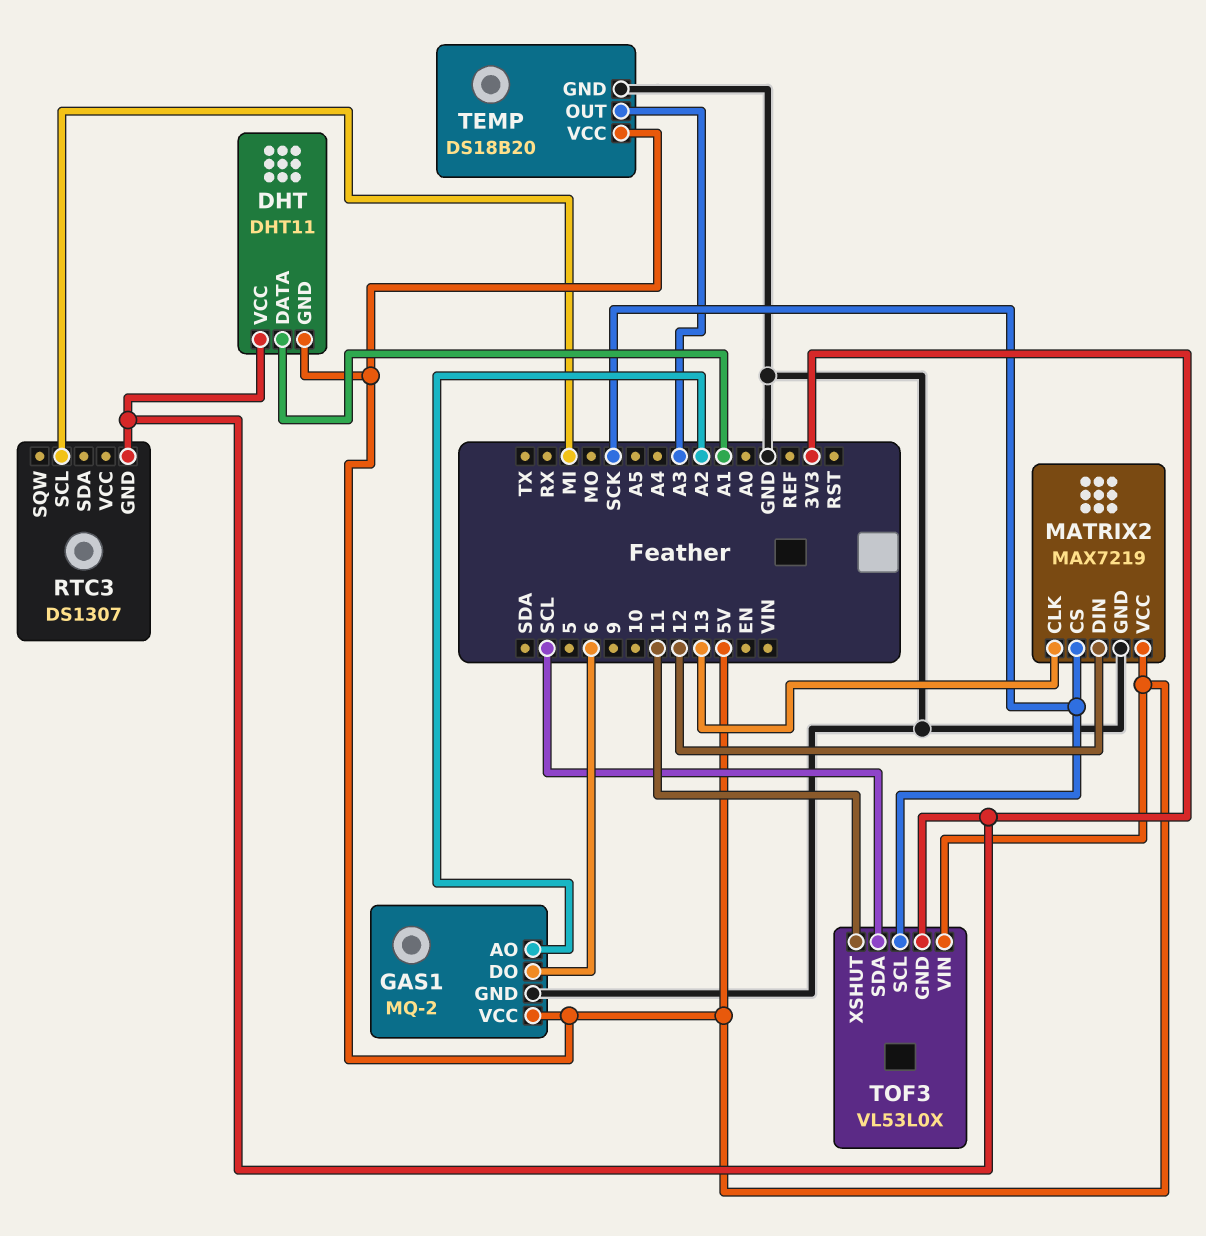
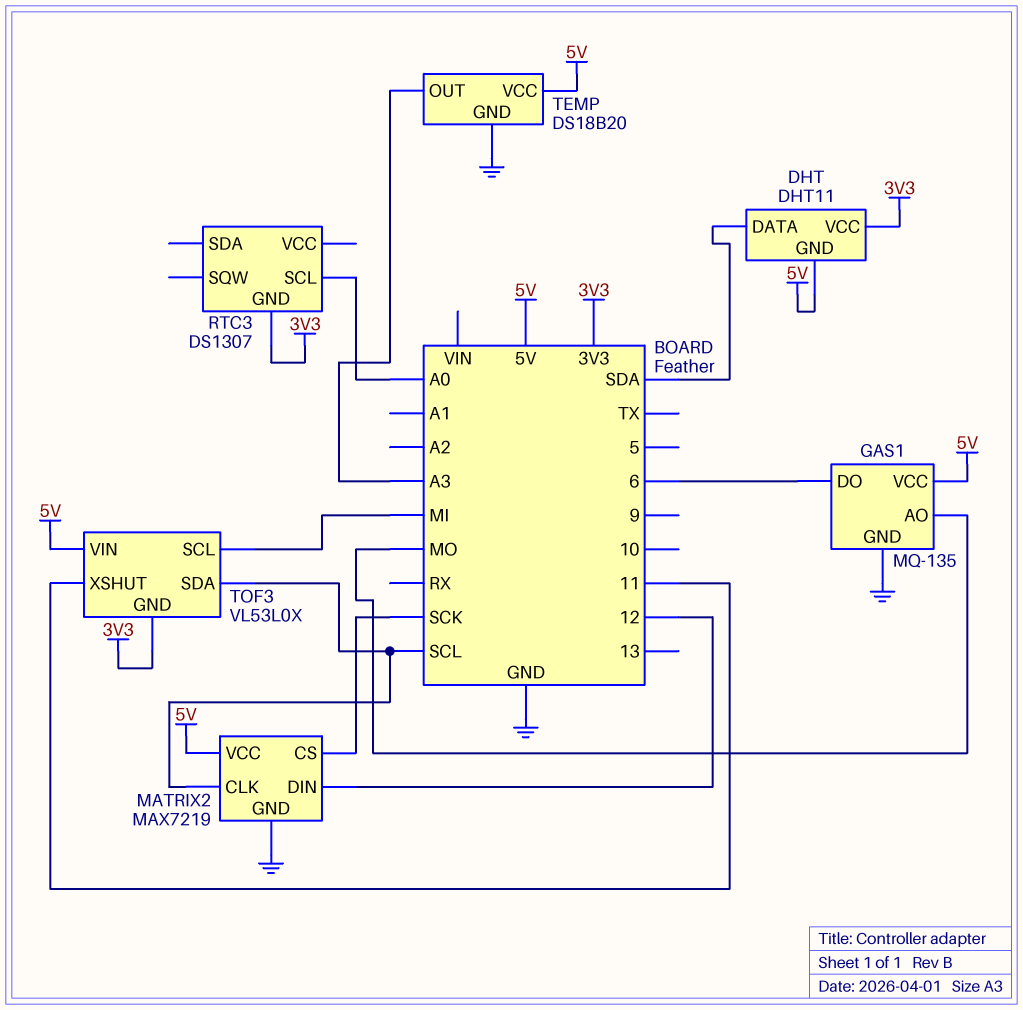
DHT pin DATA: A1 -> SDA
GAS1: MQ-2 -> MQ-135
GAS1 pin AO: A2 -> MO
MATRIX2 pin CLK: 13 -> SCL
RTC3 pin SCL: MI -> A0
TOF3 pin SCL: SCK -> MI

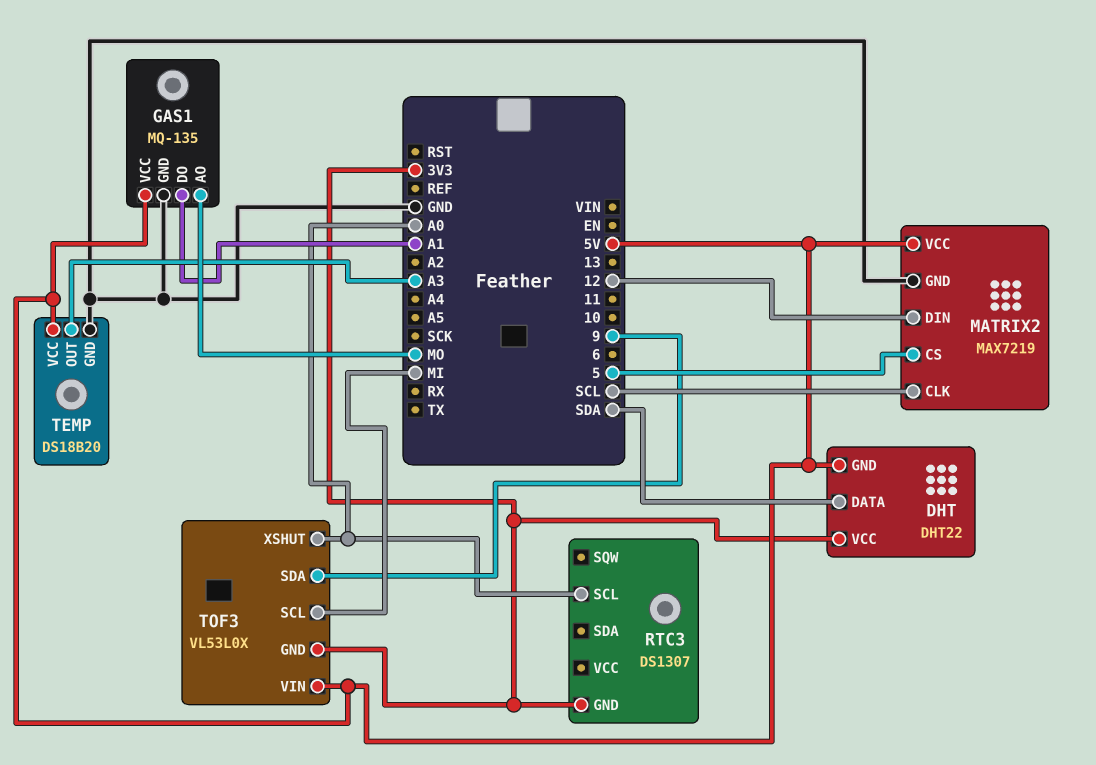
DHT: DHT11 -> DHT22
GAS1 pin DO: 6 -> A1
MATRIX2 pin CS: SCK -> 5
TOF3 pin SDA: SCL -> 9
TOF3 pin XSHUT: 11 -> A0

